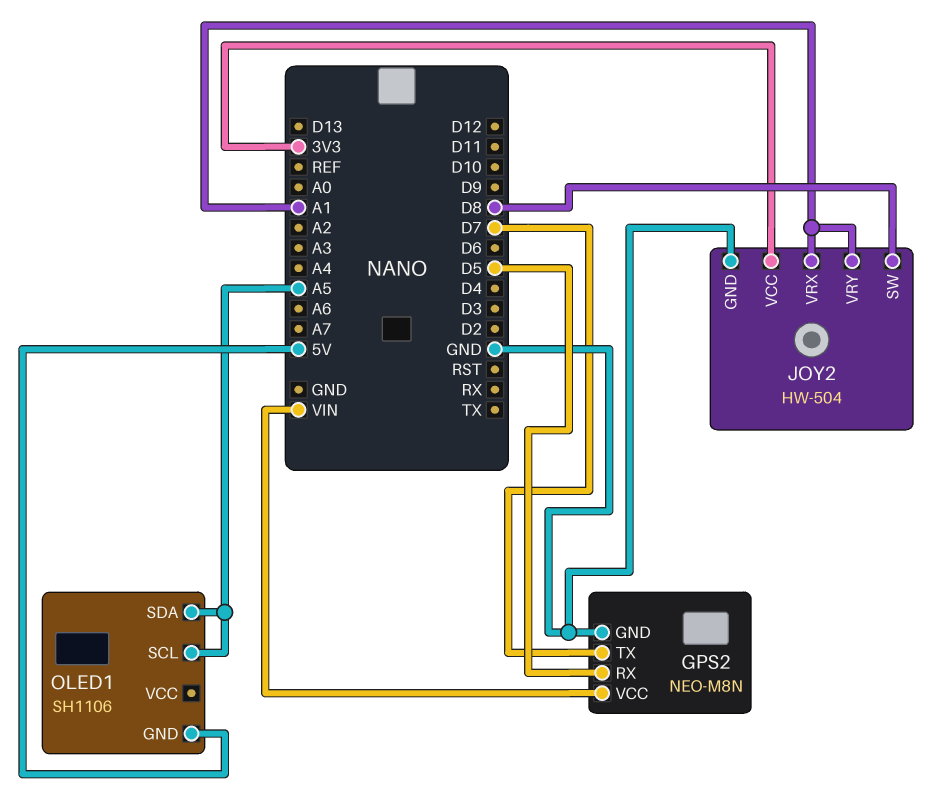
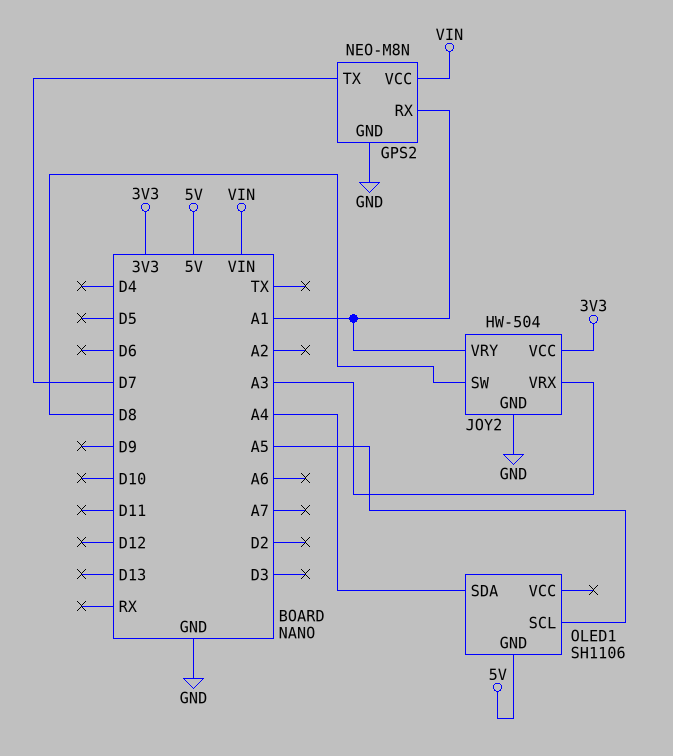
GPS2 pin RX: D5 -> A1
JOY2 pin VRX: A1 -> A3
OLED1 pin SDA: A5 -> A4

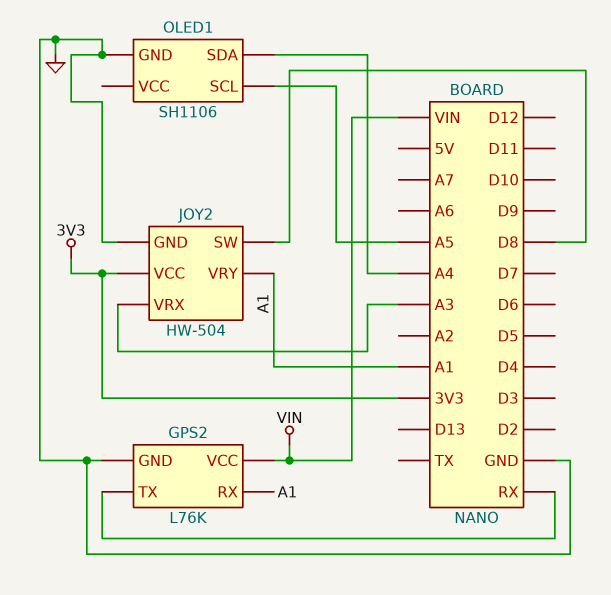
GPS2: NEO-M8N -> L76K
GPS2 pin TX: D7 -> RX
OLED1 pin GND: 5V -> GND

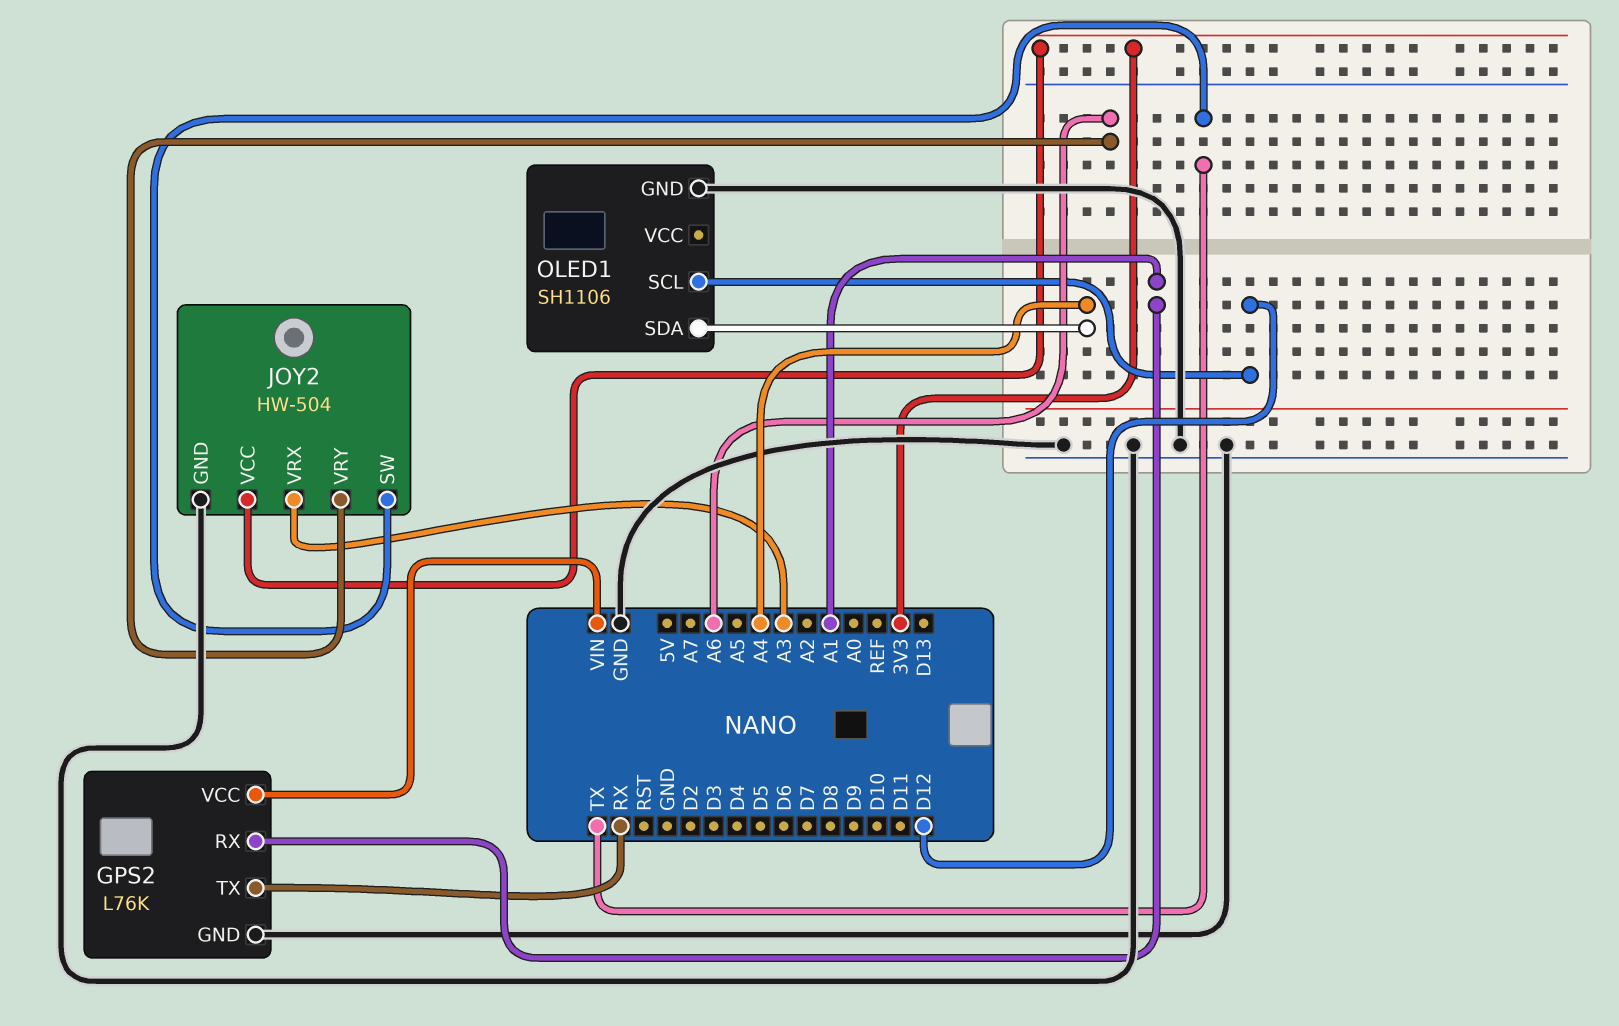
JOY2 pin SW: D8 -> TX
JOY2 pin VRY: A1 -> A6
OLED1 pin SCL: A5 -> D12

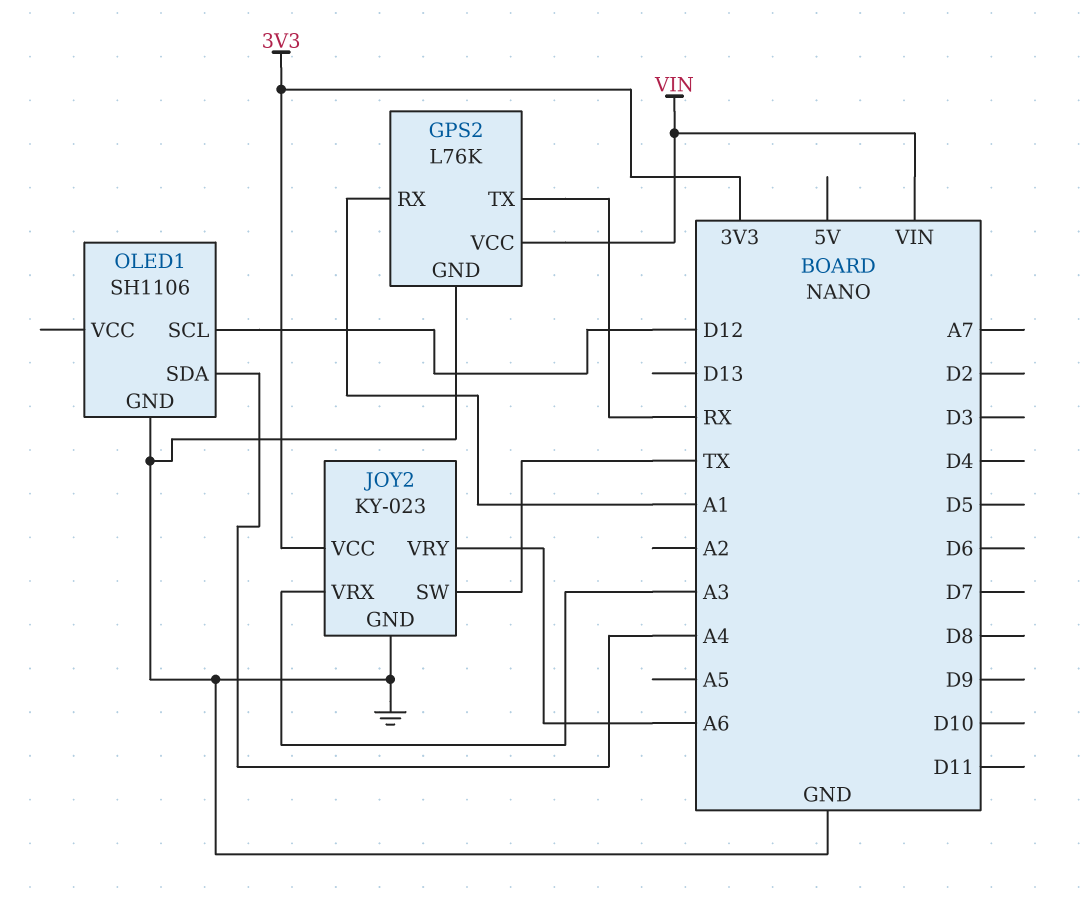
JOY2: HW-504 -> KY-023

